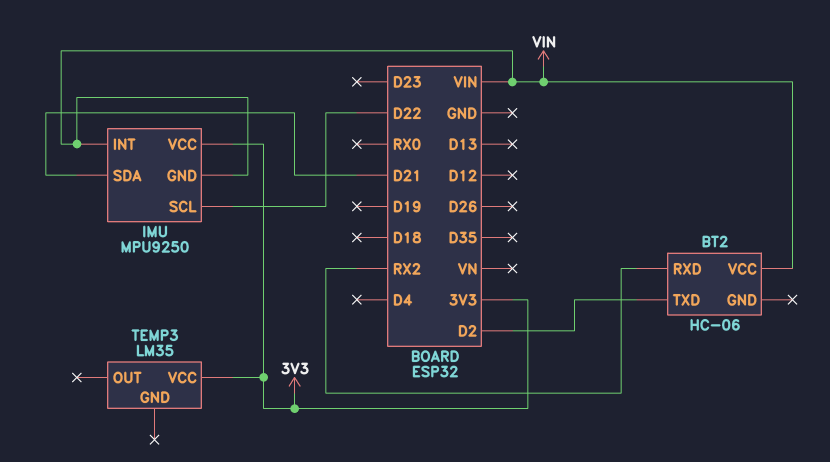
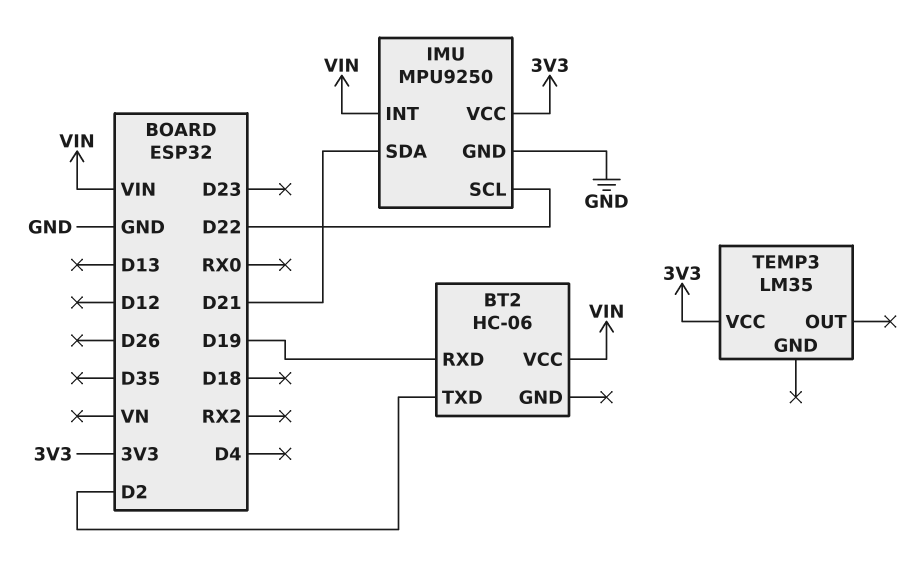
BT2 pin RXD: RX2 -> D19
IMU pin GND: VIN -> GND

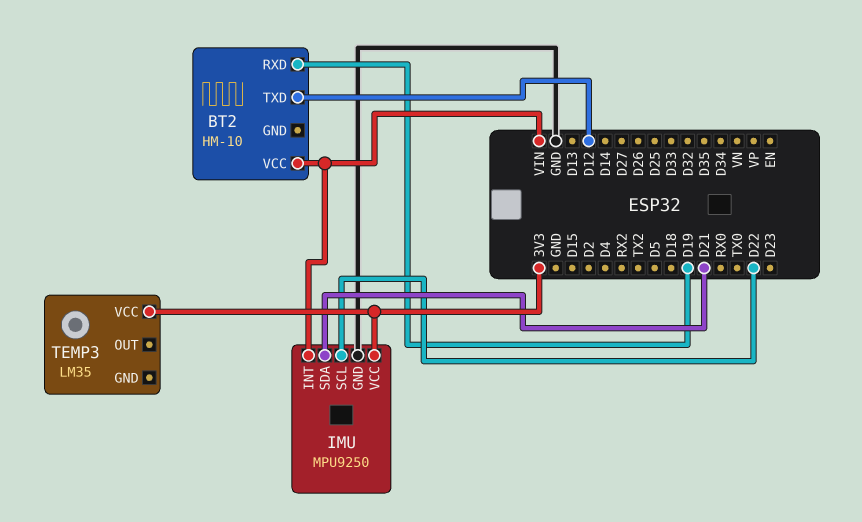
BT2: HC-06 -> HM-10
BT2 pin TXD: D2 -> D12

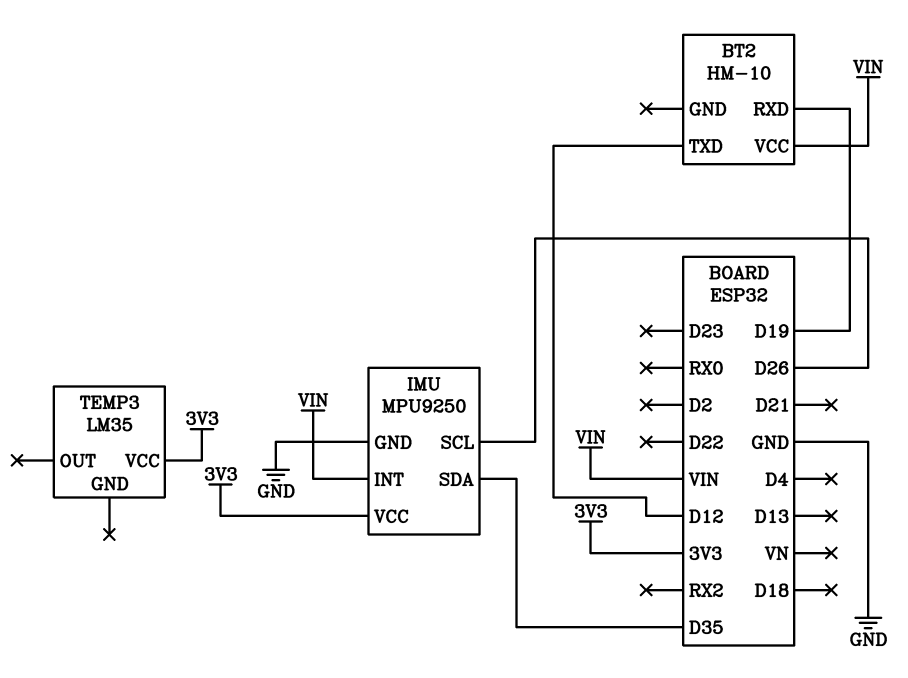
IMU pin SCL: D22 -> D26
IMU pin SDA: D21 -> D35

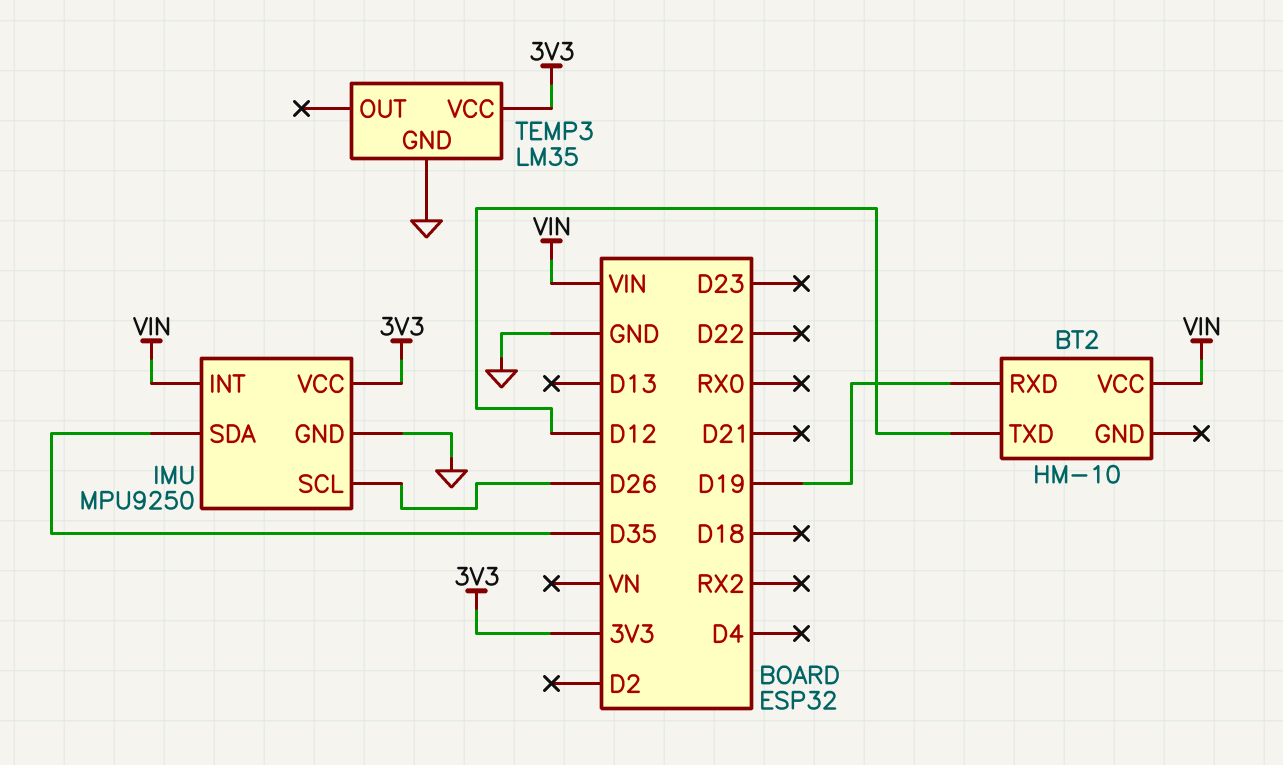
TEMP3 pin GND: none -> GND

